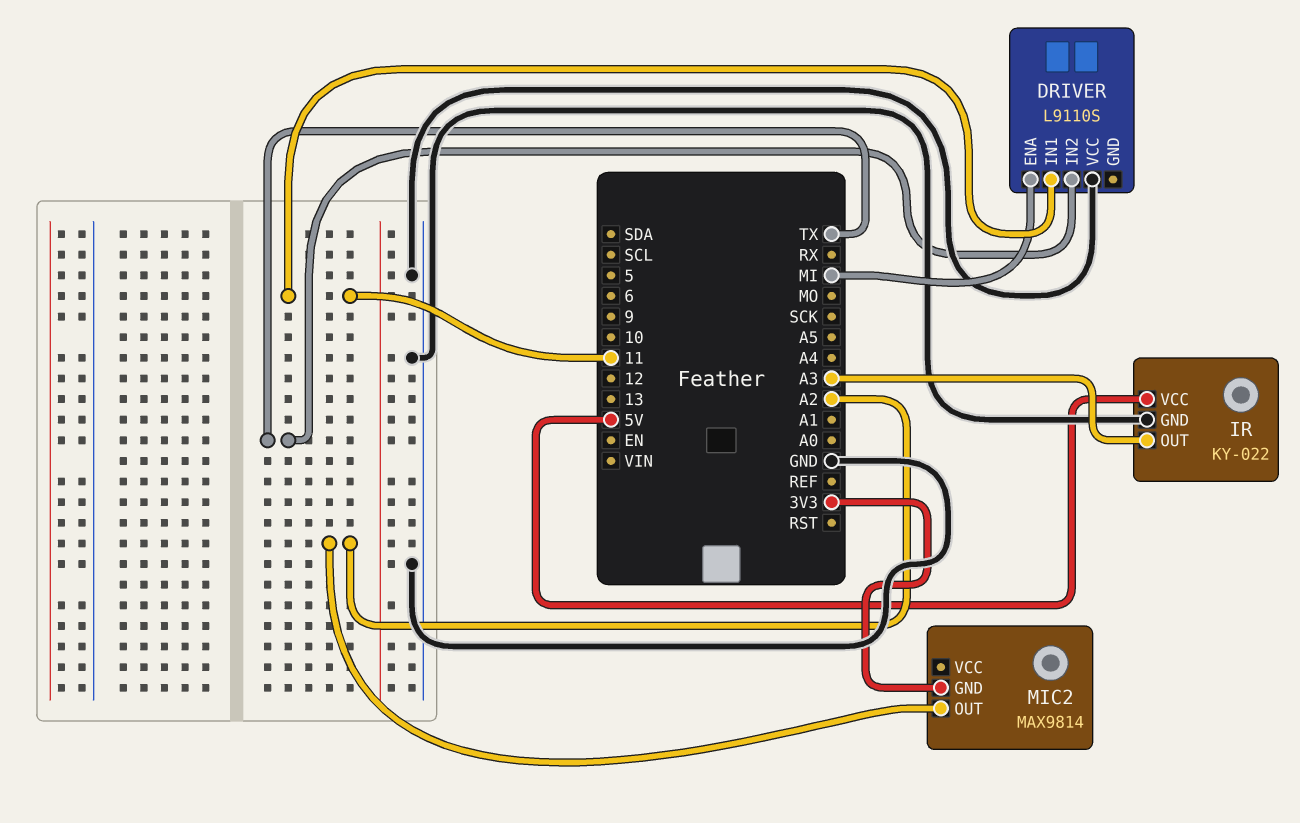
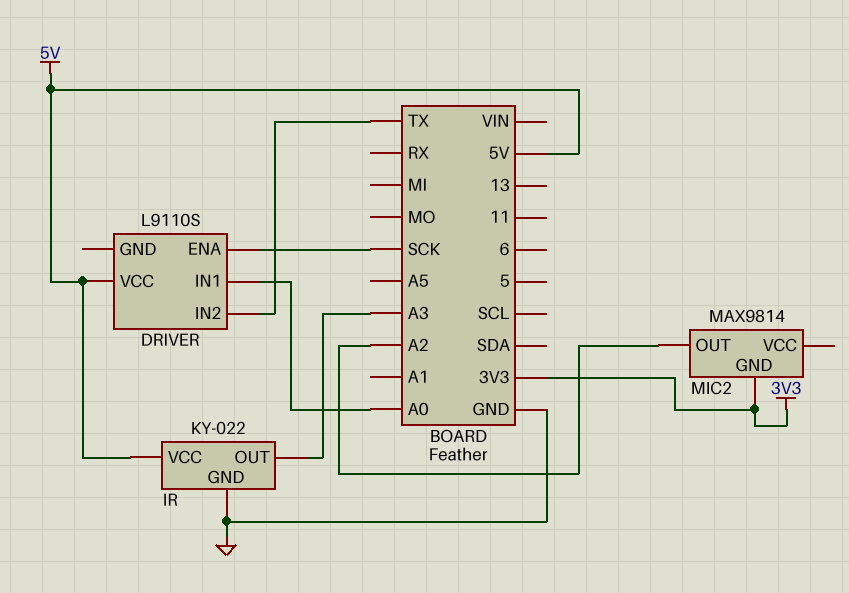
DRIVER pin ENA: MI -> SCK
DRIVER pin IN1: 11 -> A0
DRIVER pin VCC: GND -> 5V

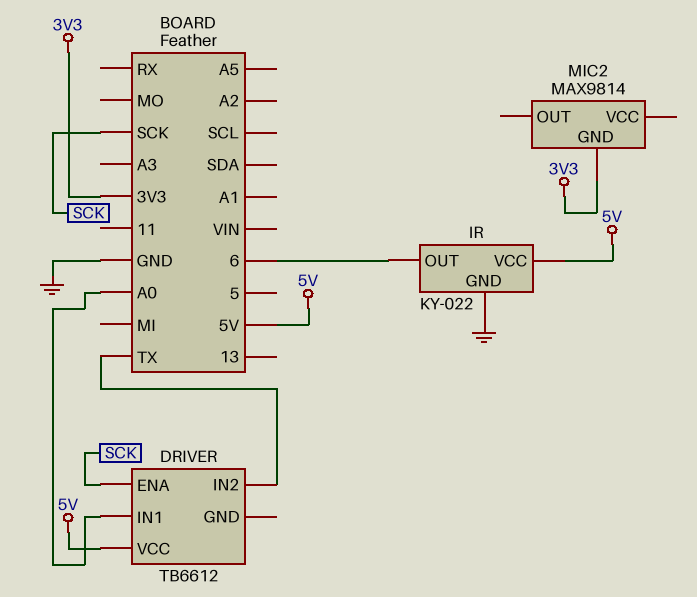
DRIVER: L9110S -> TB6612
IR pin OUT: A3 -> 6
MIC2 pin OUT: A2 -> none

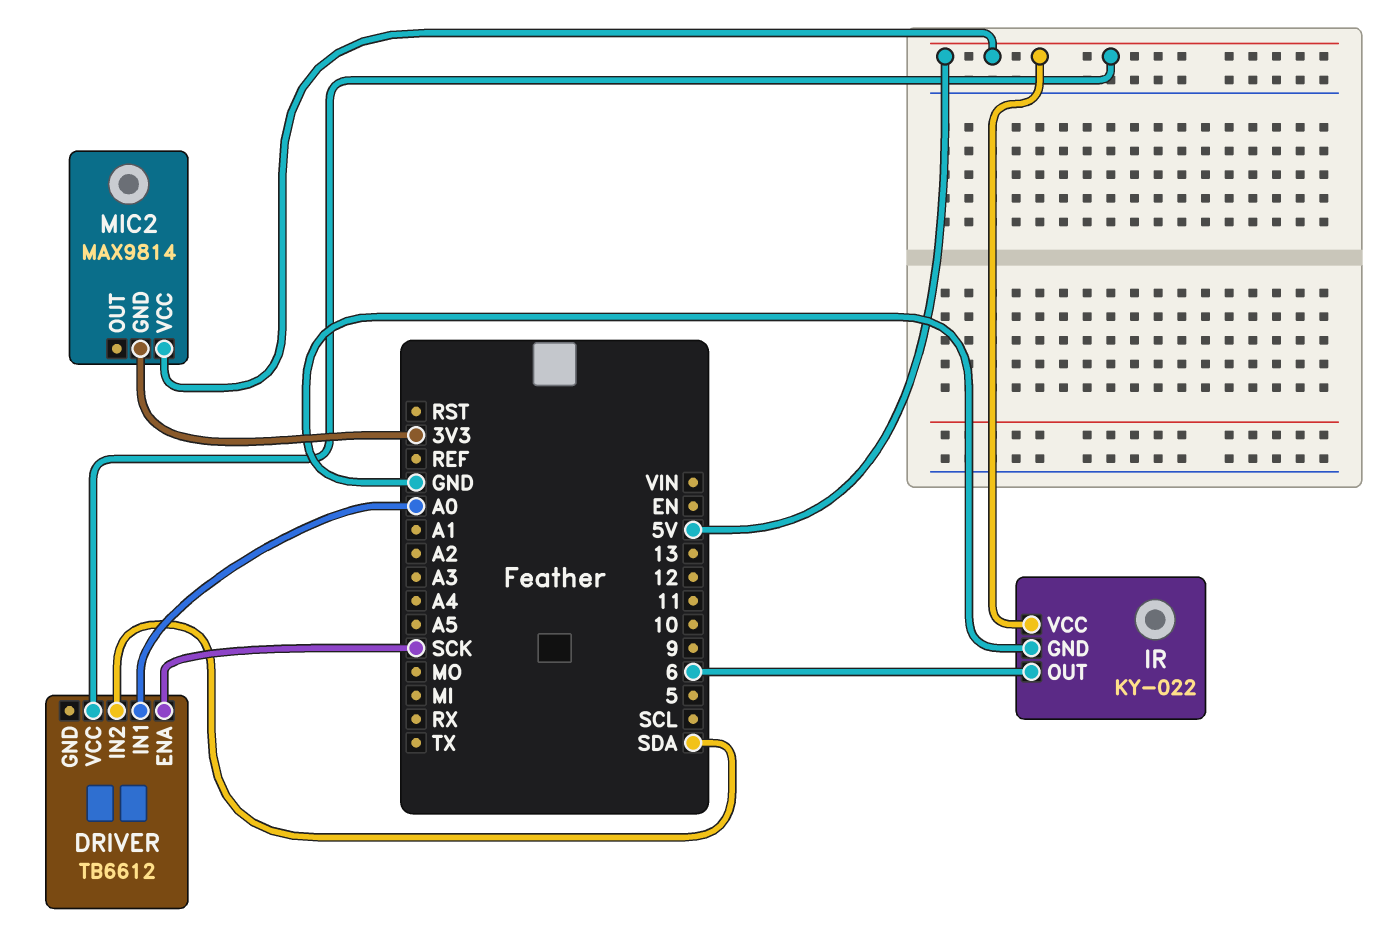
DRIVER pin IN2: TX -> SDA
MIC2 pin VCC: none -> 5V

